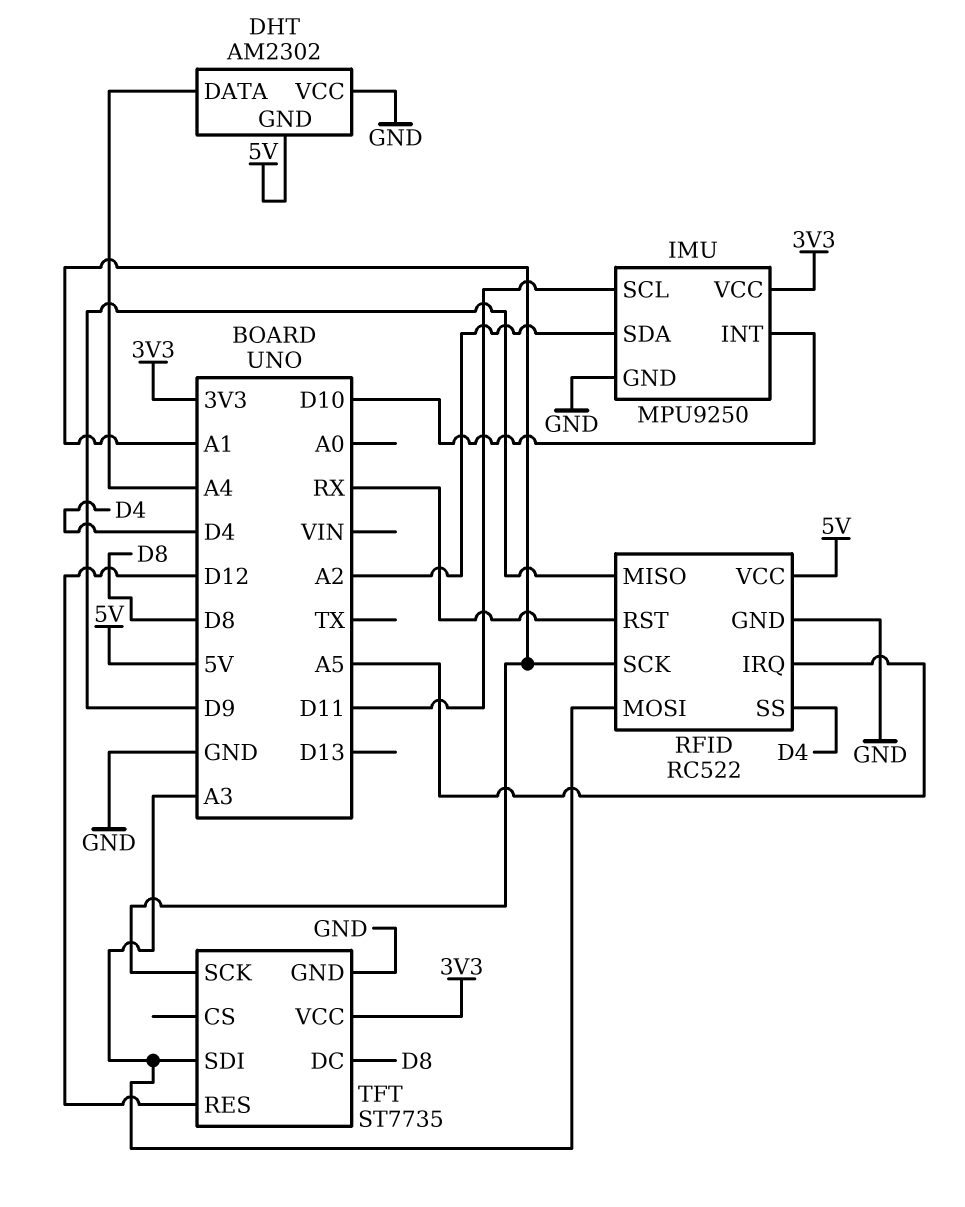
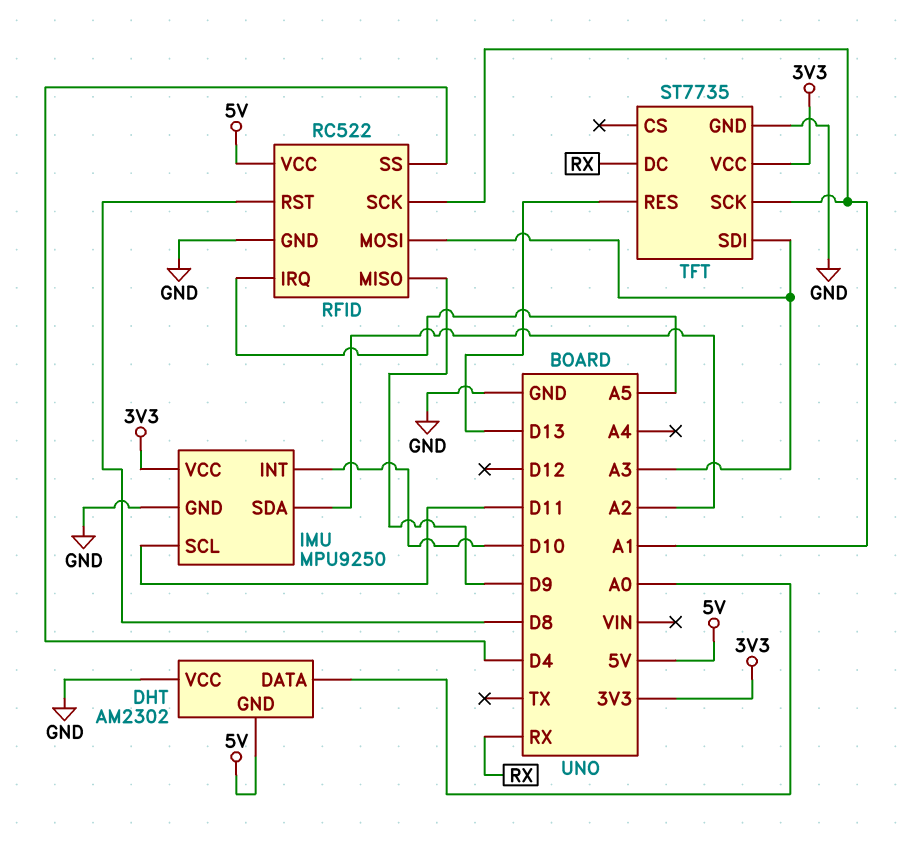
DHT pin DATA: A4 -> A0
RFID pin RST: RX -> D8
TFT pin DC: D8 -> RX
TFT pin RES: D12 -> D13

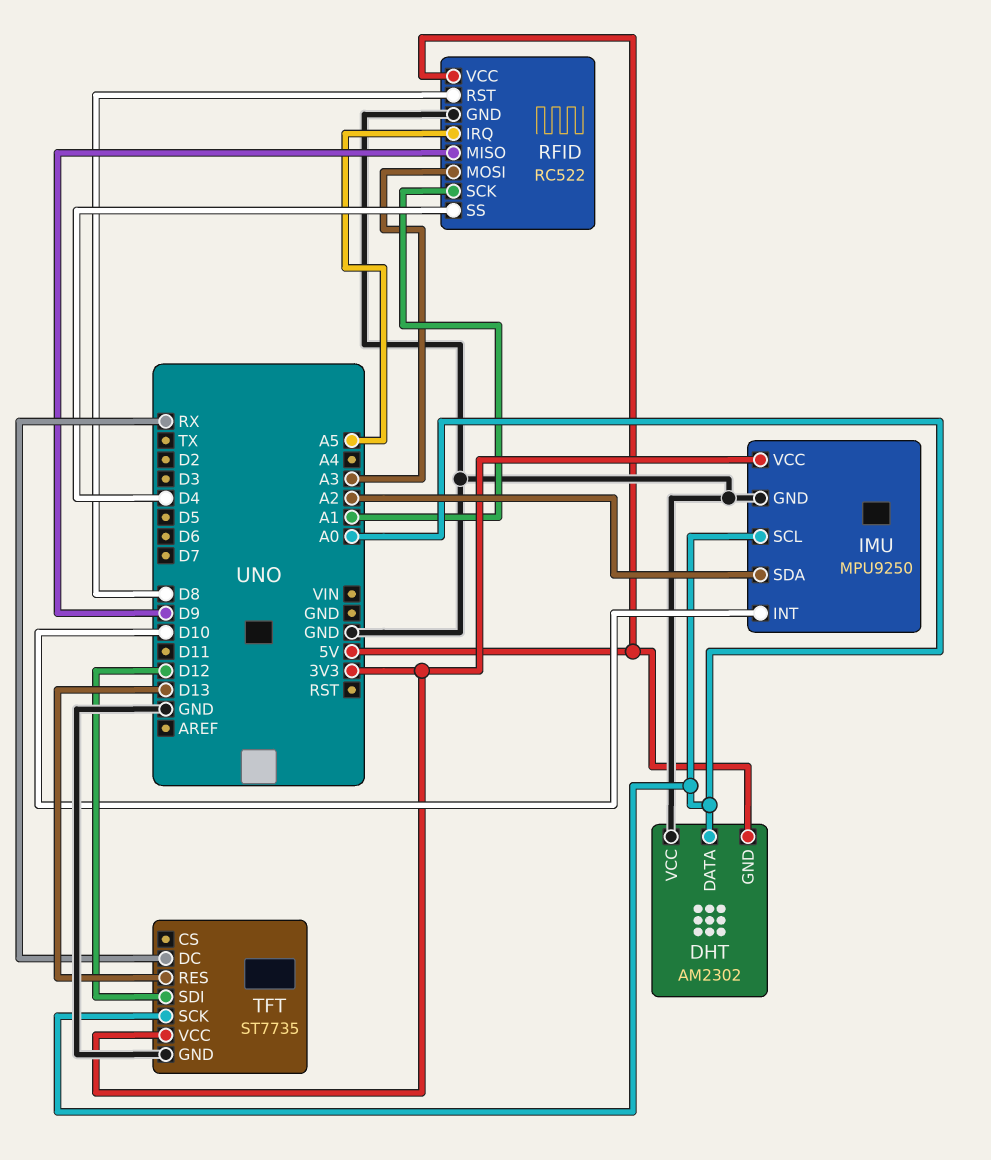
IMU pin SCL: D11 -> A0
TFT pin SCK: A1 -> A0
TFT pin SDI: A3 -> D12

